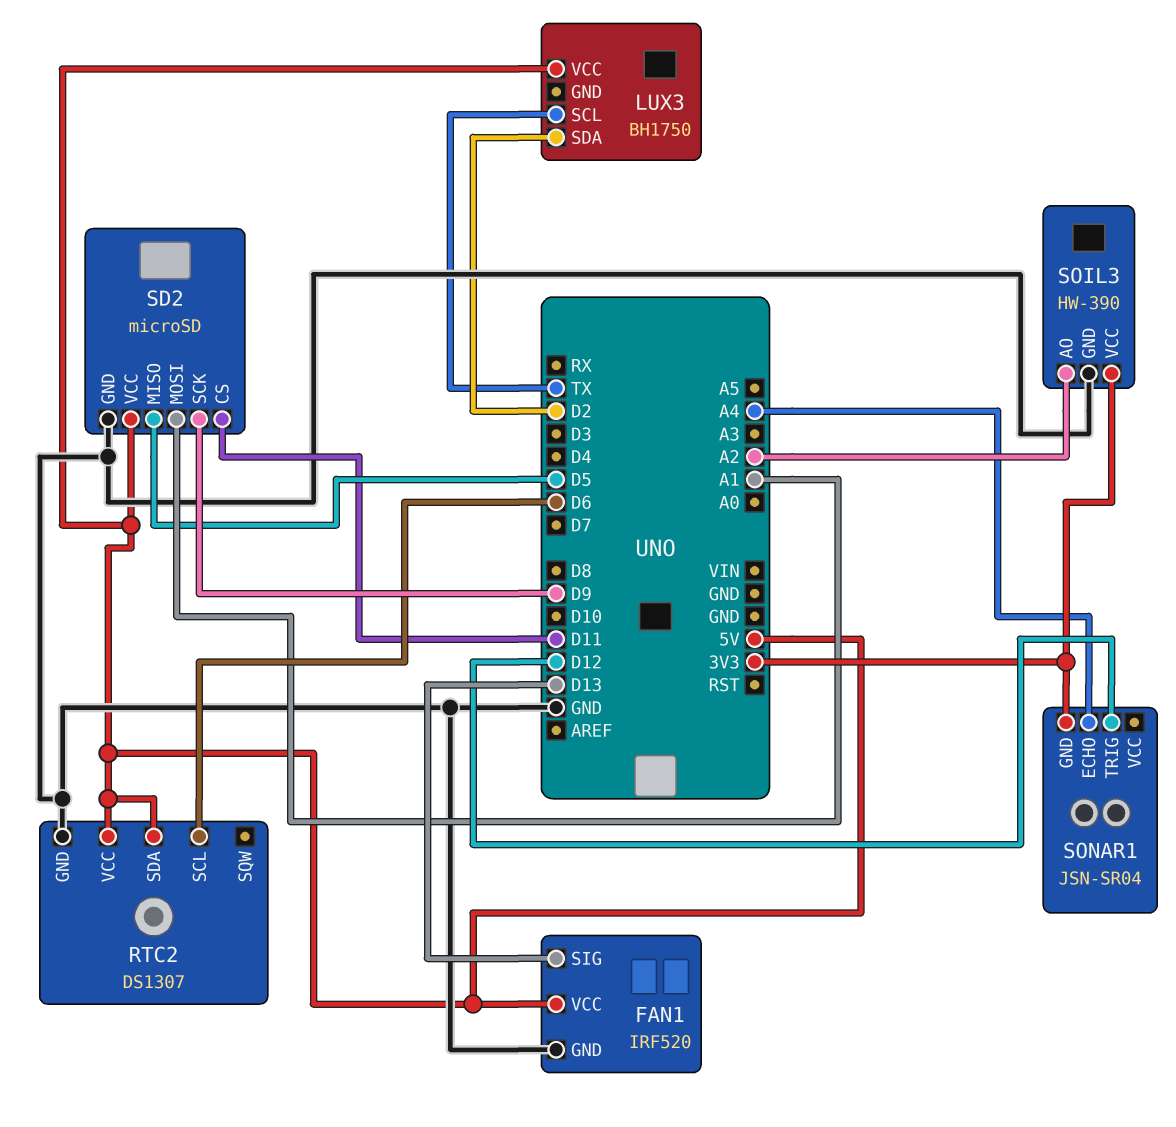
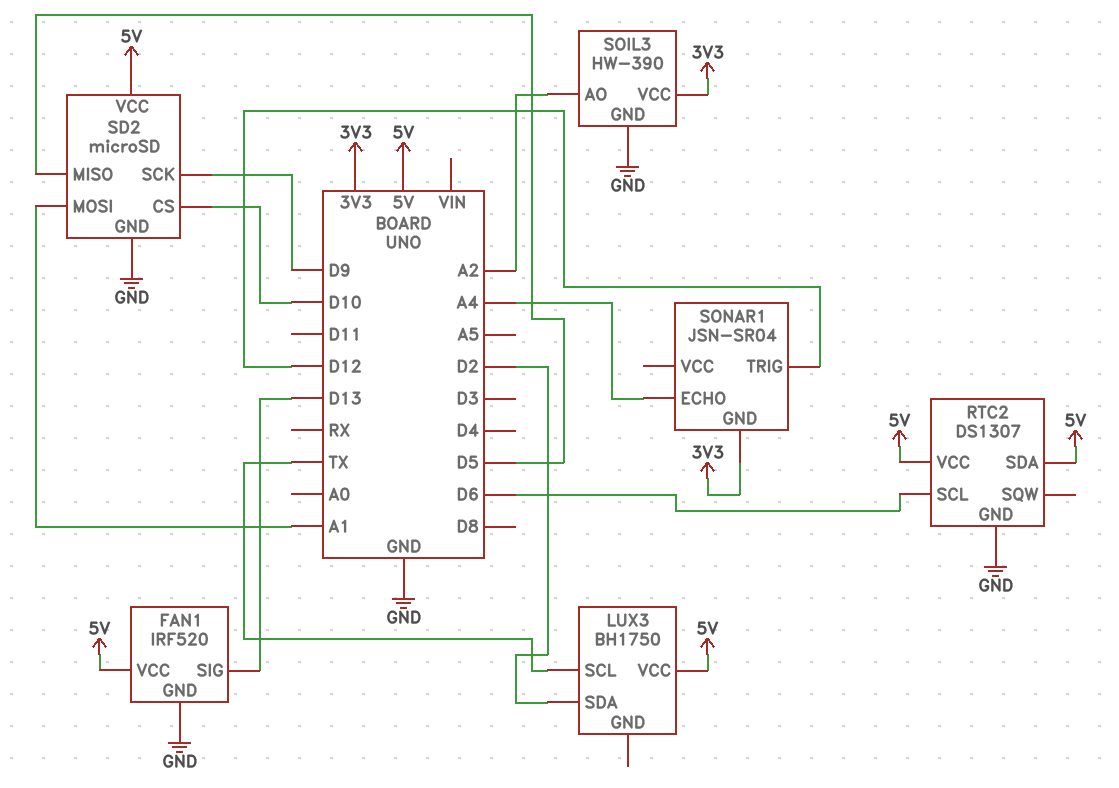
SD2 pin CS: D11 -> D10

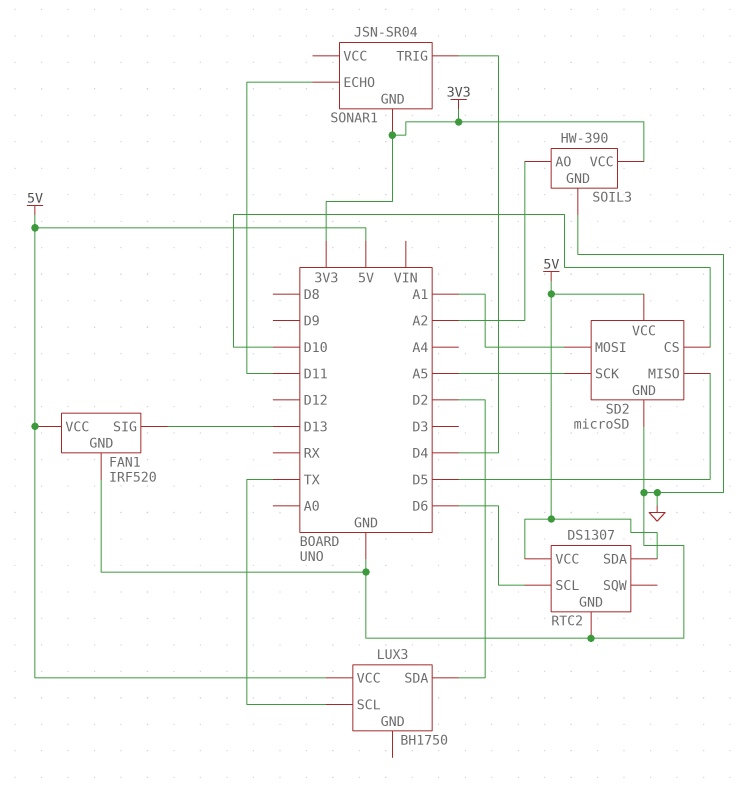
SD2 pin SCK: D9 -> A5
SONAR1 pin ECHO: A4 -> D11
SONAR1 pin TRIG: D12 -> D4

